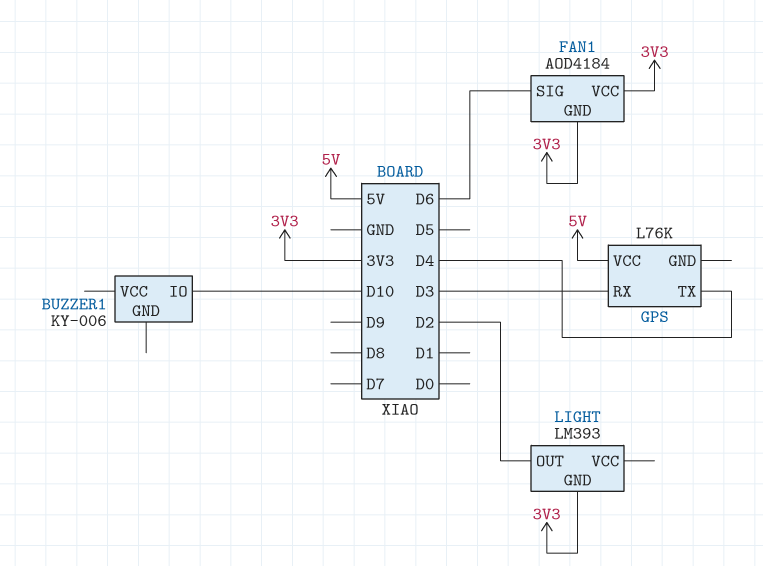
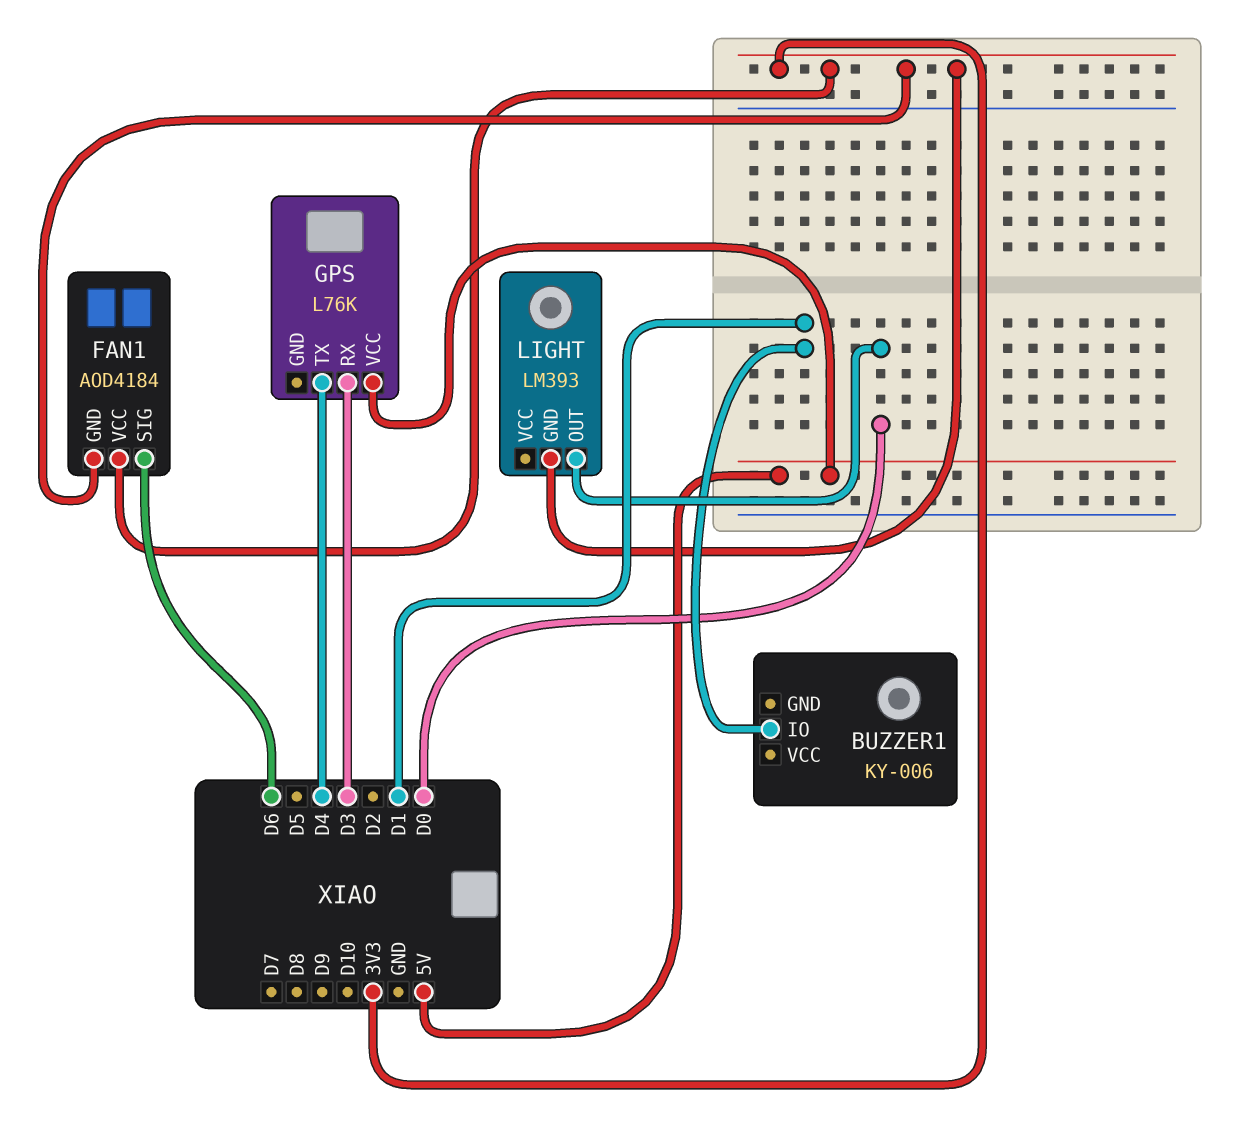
BUZZER1 pin IO: D10 -> D1
LIGHT pin OUT: D2 -> D0

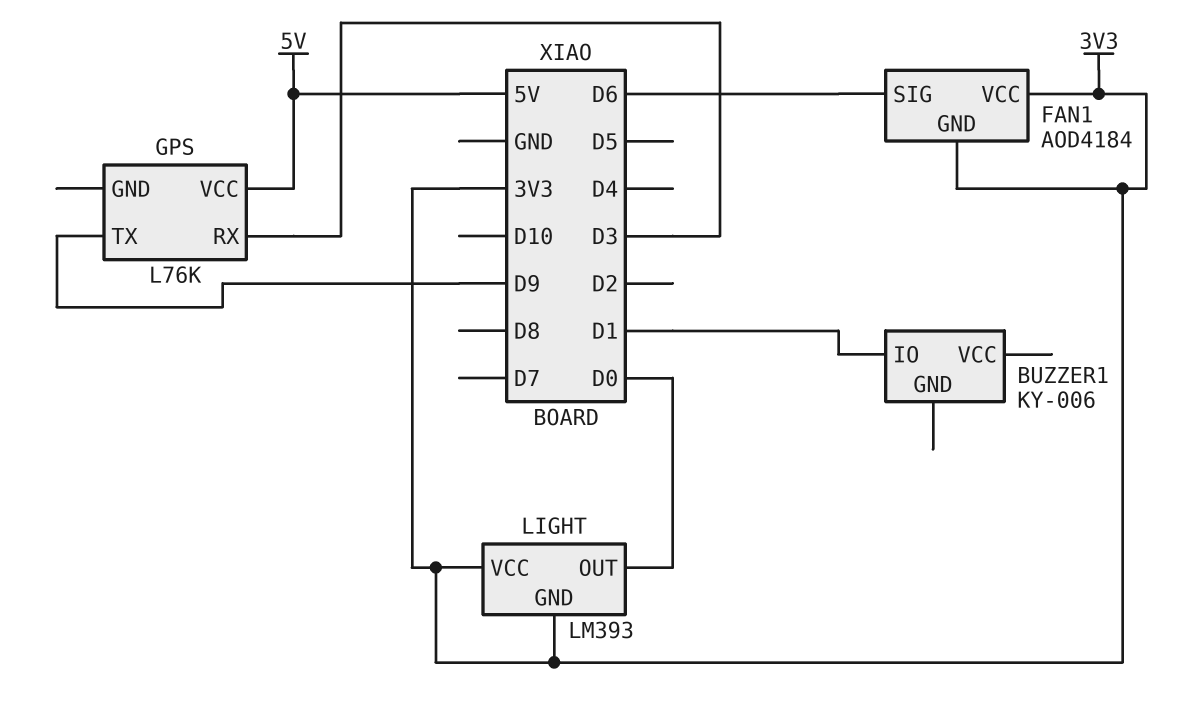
GPS pin TX: D4 -> D9
LIGHT pin VCC: none -> 3V3

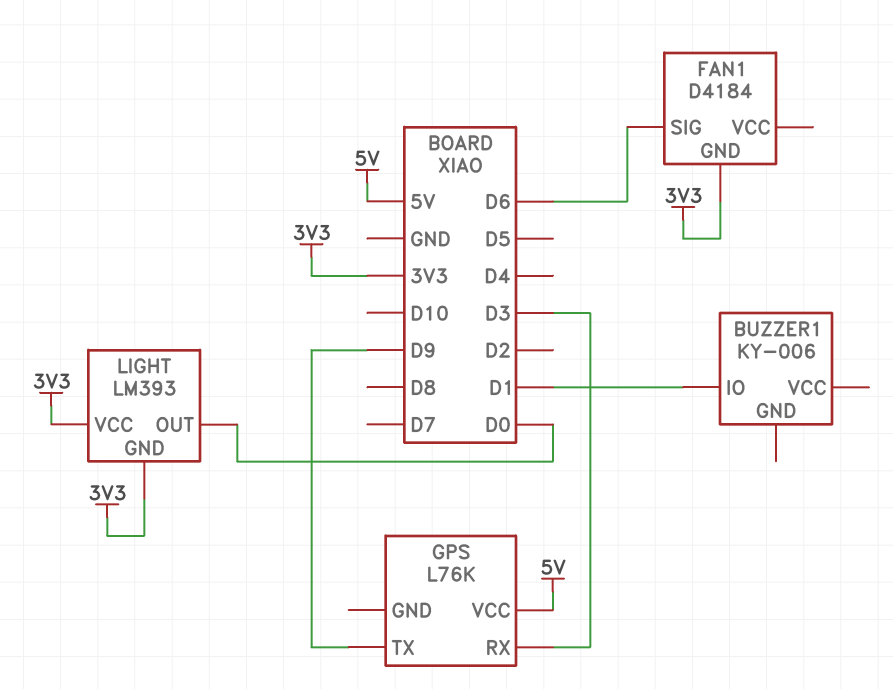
FAN1: AOD4184 -> D4184
FAN1 pin VCC: 3V3 -> none

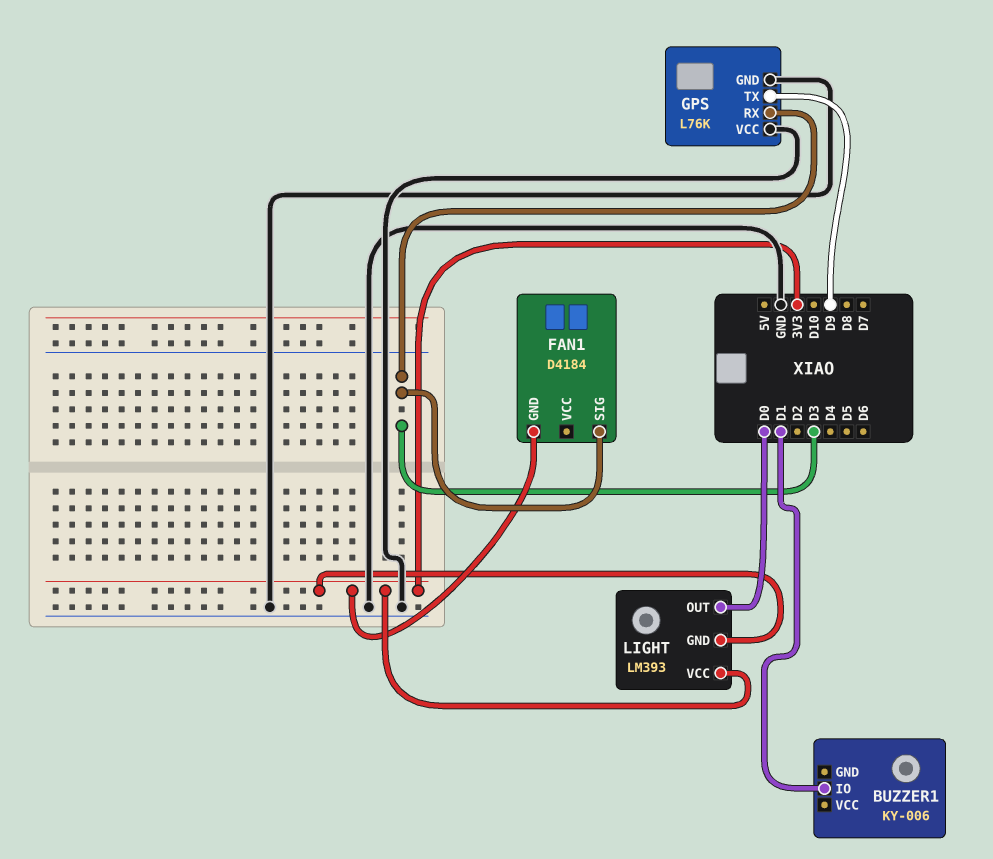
FAN1 pin SIG: D6 -> D3
GPS pin GND: none -> GND
GPS pin VCC: 5V -> GND

